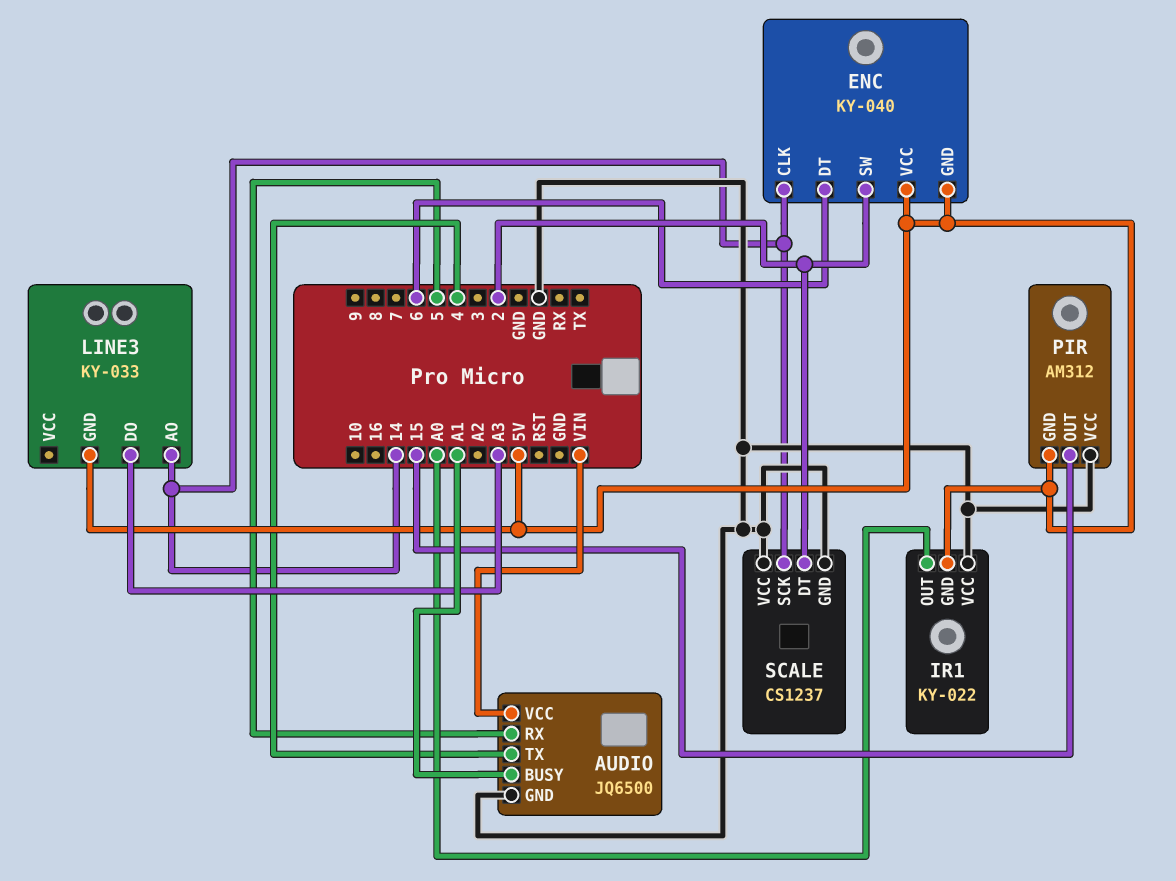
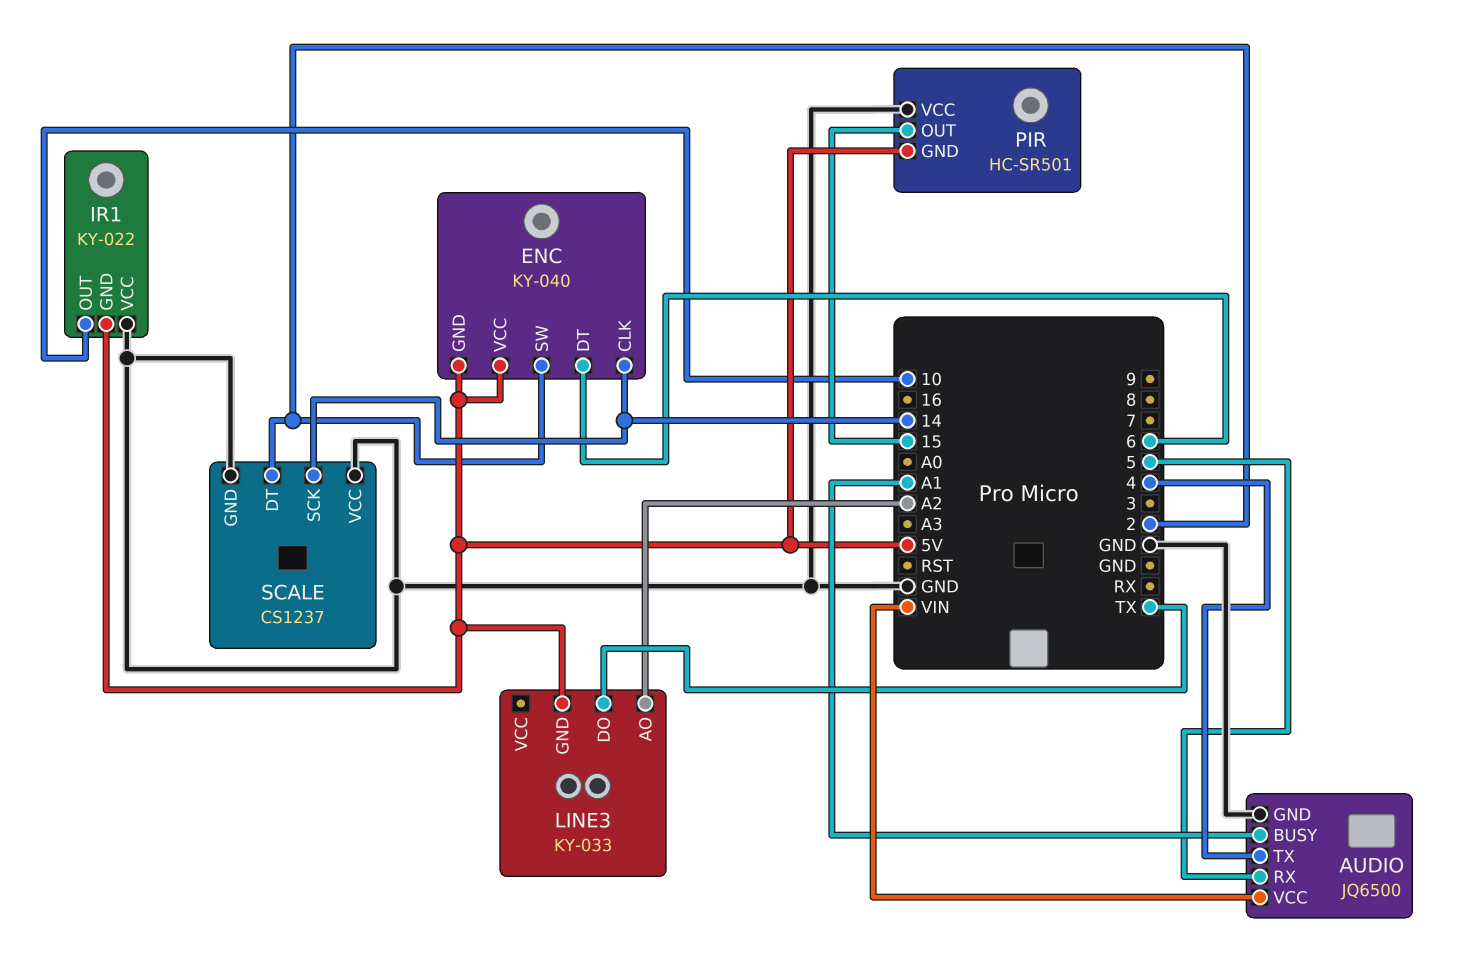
IR1 pin OUT: A0 -> 10
LINE3 pin AO: 14 -> A2
LINE3 pin DO: A3 -> TX
PIR: AM312 -> HC-SR501

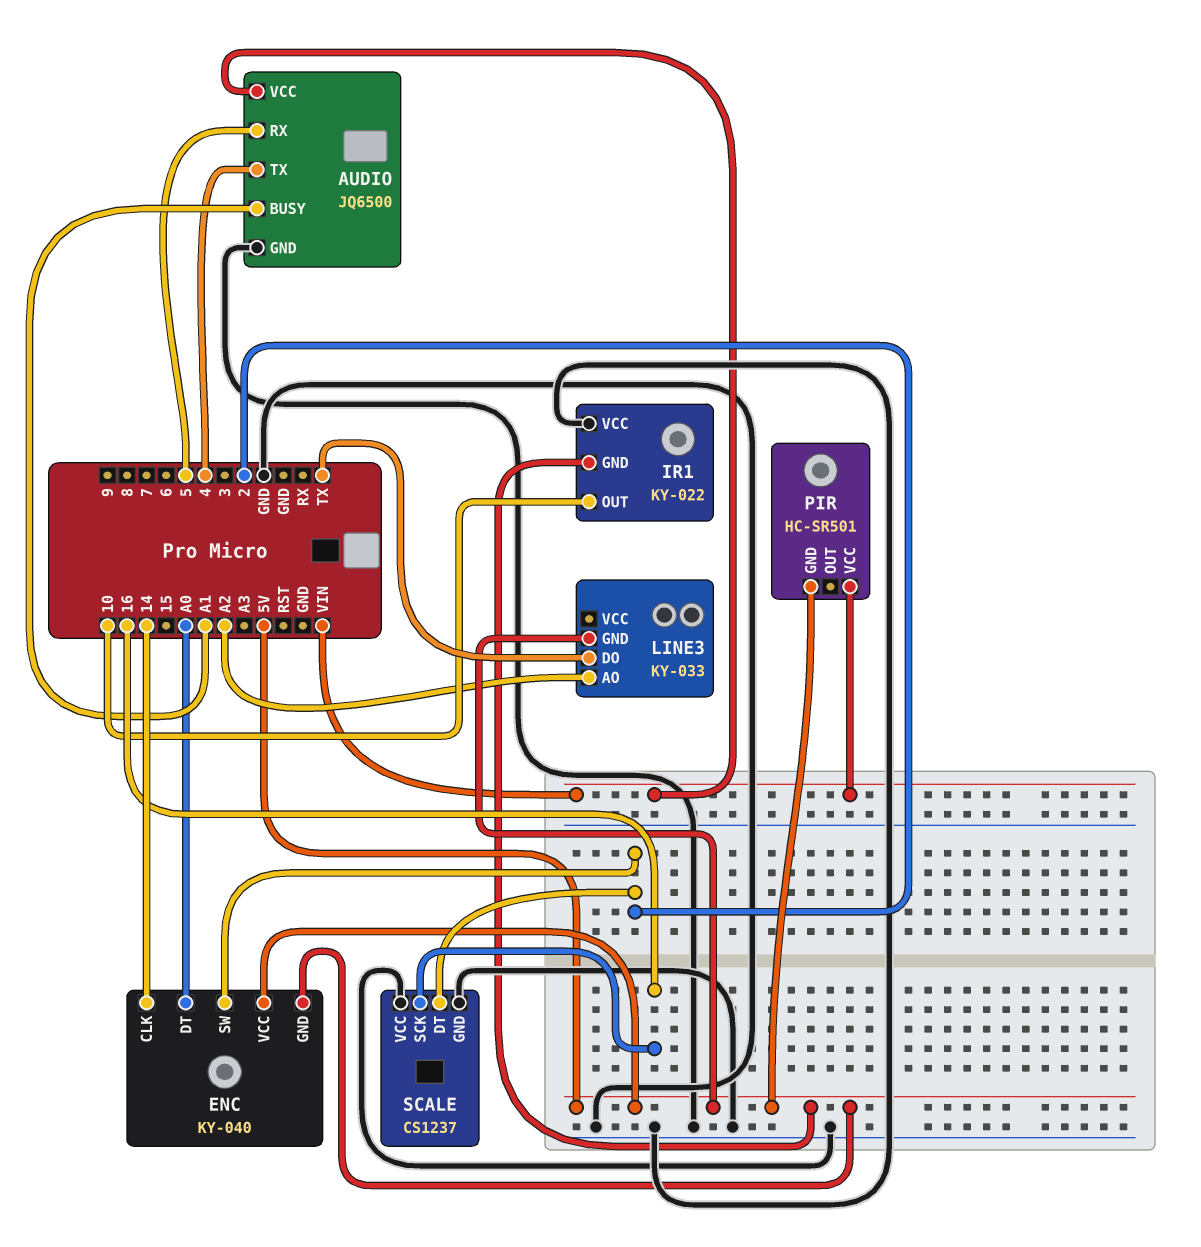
ENC pin DT: 6 -> A0
PIR pin OUT: 15 -> none
PIR pin VCC: GND -> VIN
SCALE pin SCK: 14 -> 16

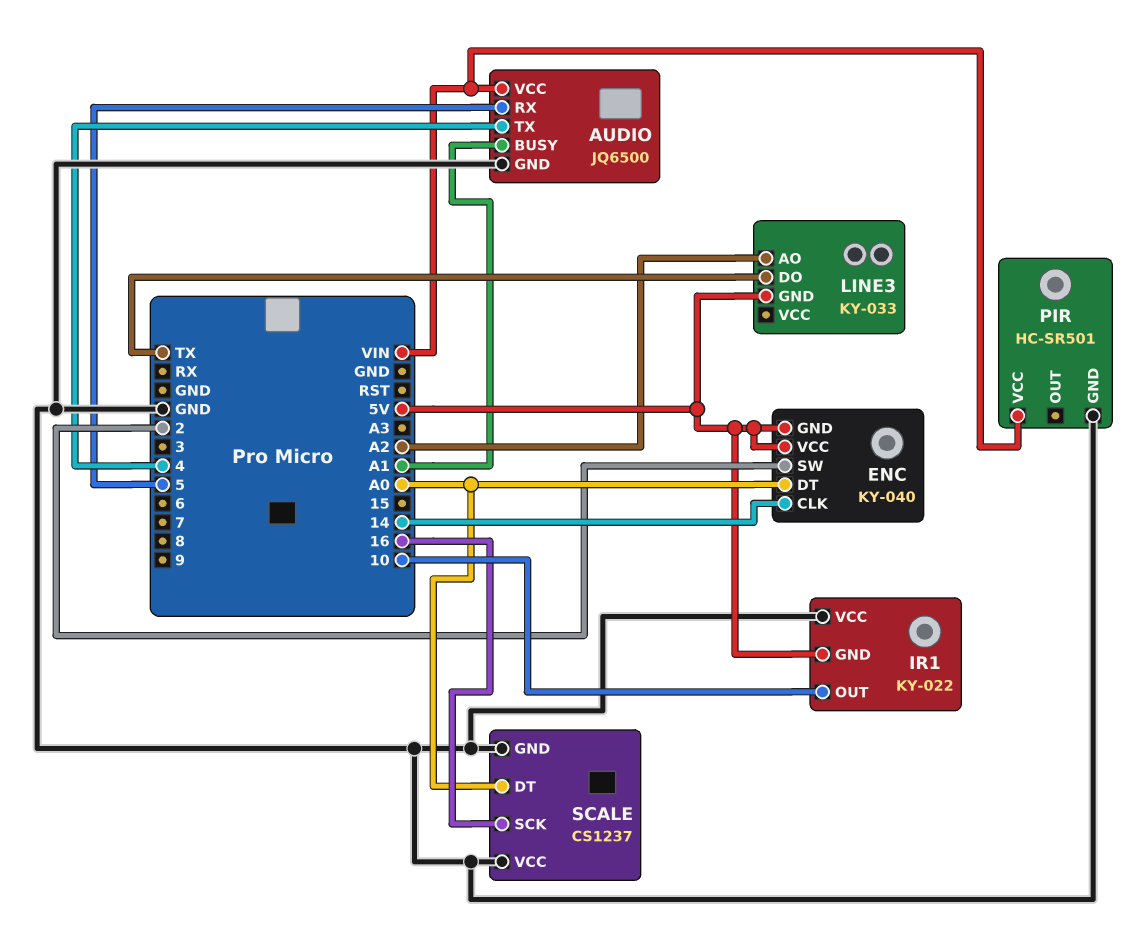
PIR pin GND: 5V -> GND
SCALE pin DT: 2 -> A0

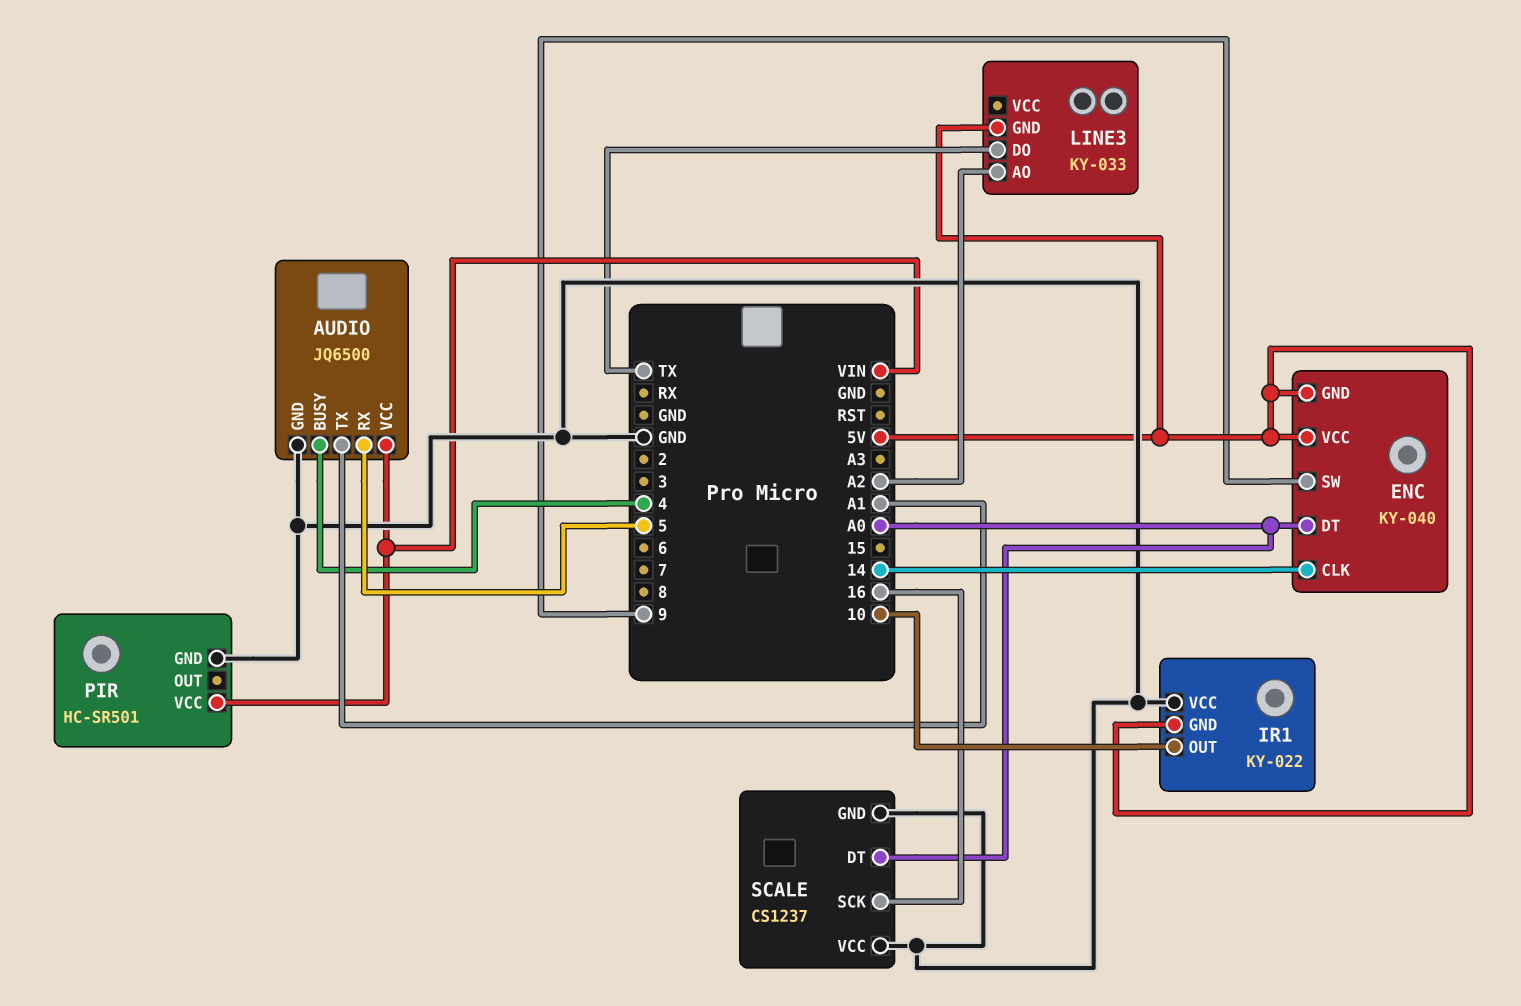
AUDIO pin BUSY: A1 -> 4
AUDIO pin TX: 4 -> A1
ENC pin SW: 2 -> 9

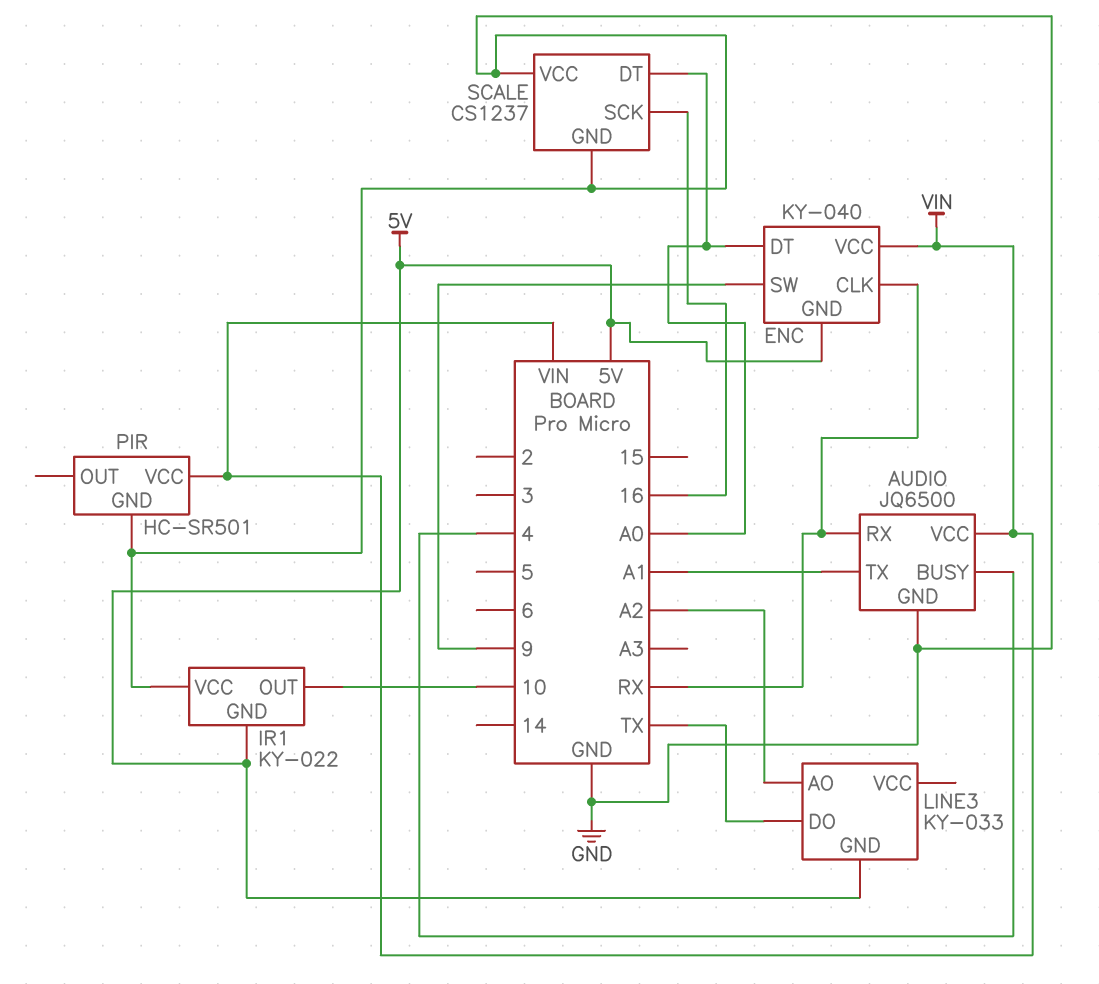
AUDIO pin RX: 5 -> RX
ENC pin CLK: 14 -> RX
ENC pin VCC: 5V -> VIN

